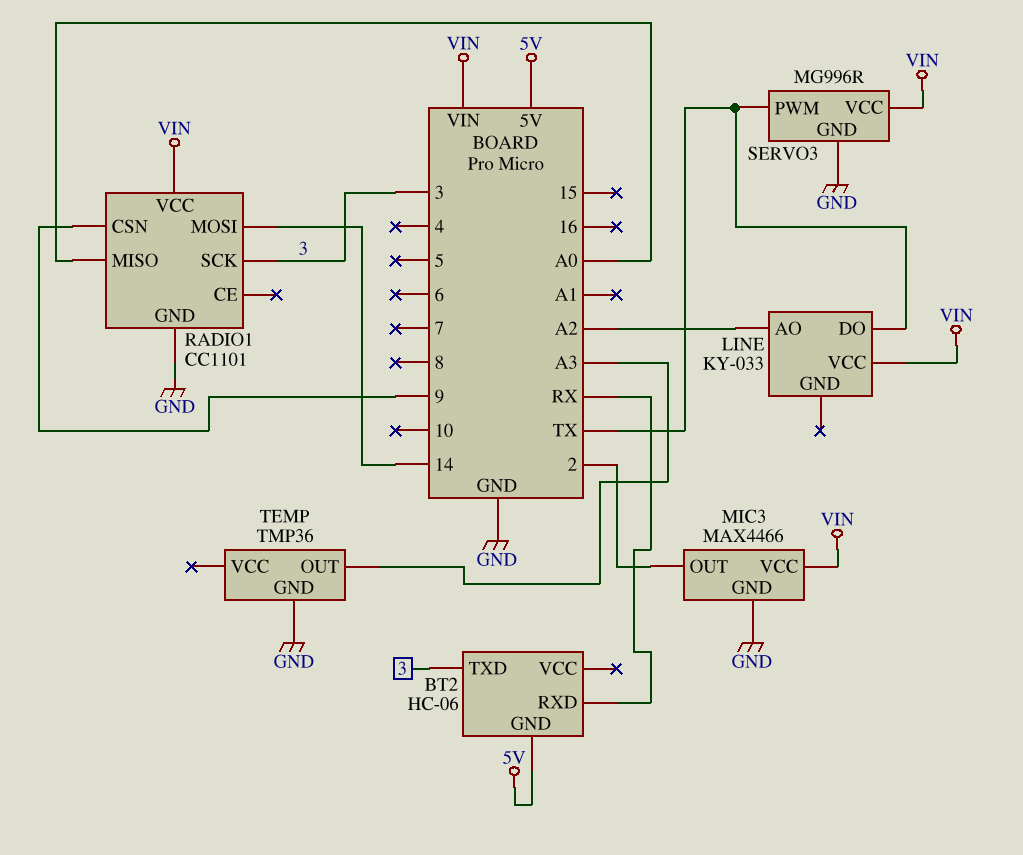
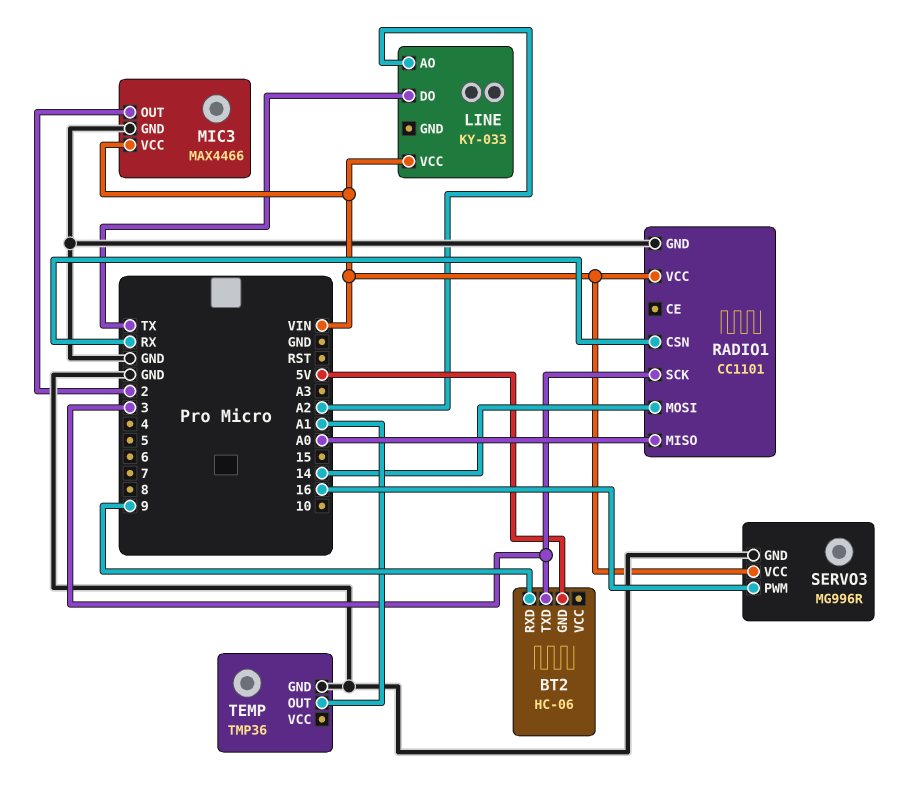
BT2 pin RXD: RX -> 9
RADIO1 pin CSN: 9 -> RX
SERVO3 pin PWM: TX -> 16
TEMP pin OUT: A3 -> A1

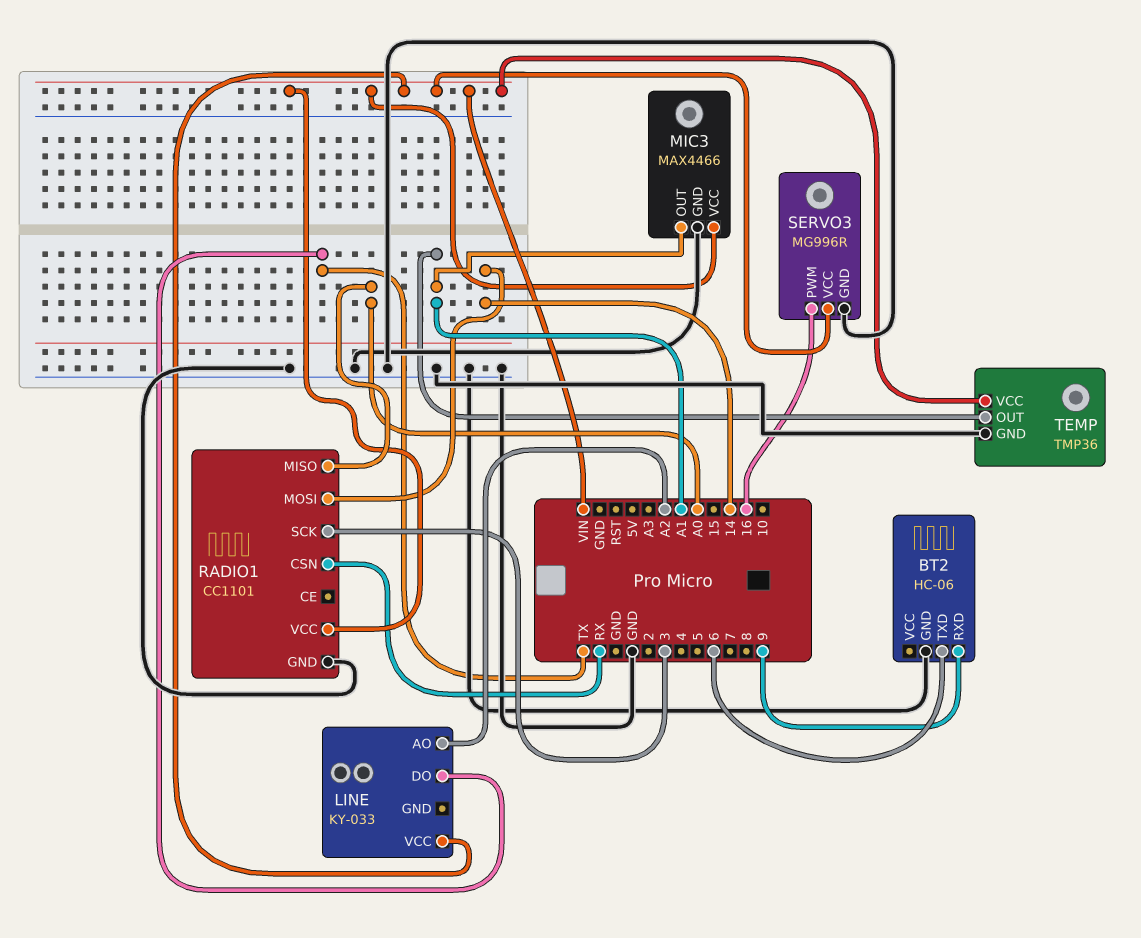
BT2 pin GND: 5V -> GND
BT2 pin TXD: 3 -> 6
MIC3 pin OUT: 2 -> A1
TEMP pin VCC: none -> VIN

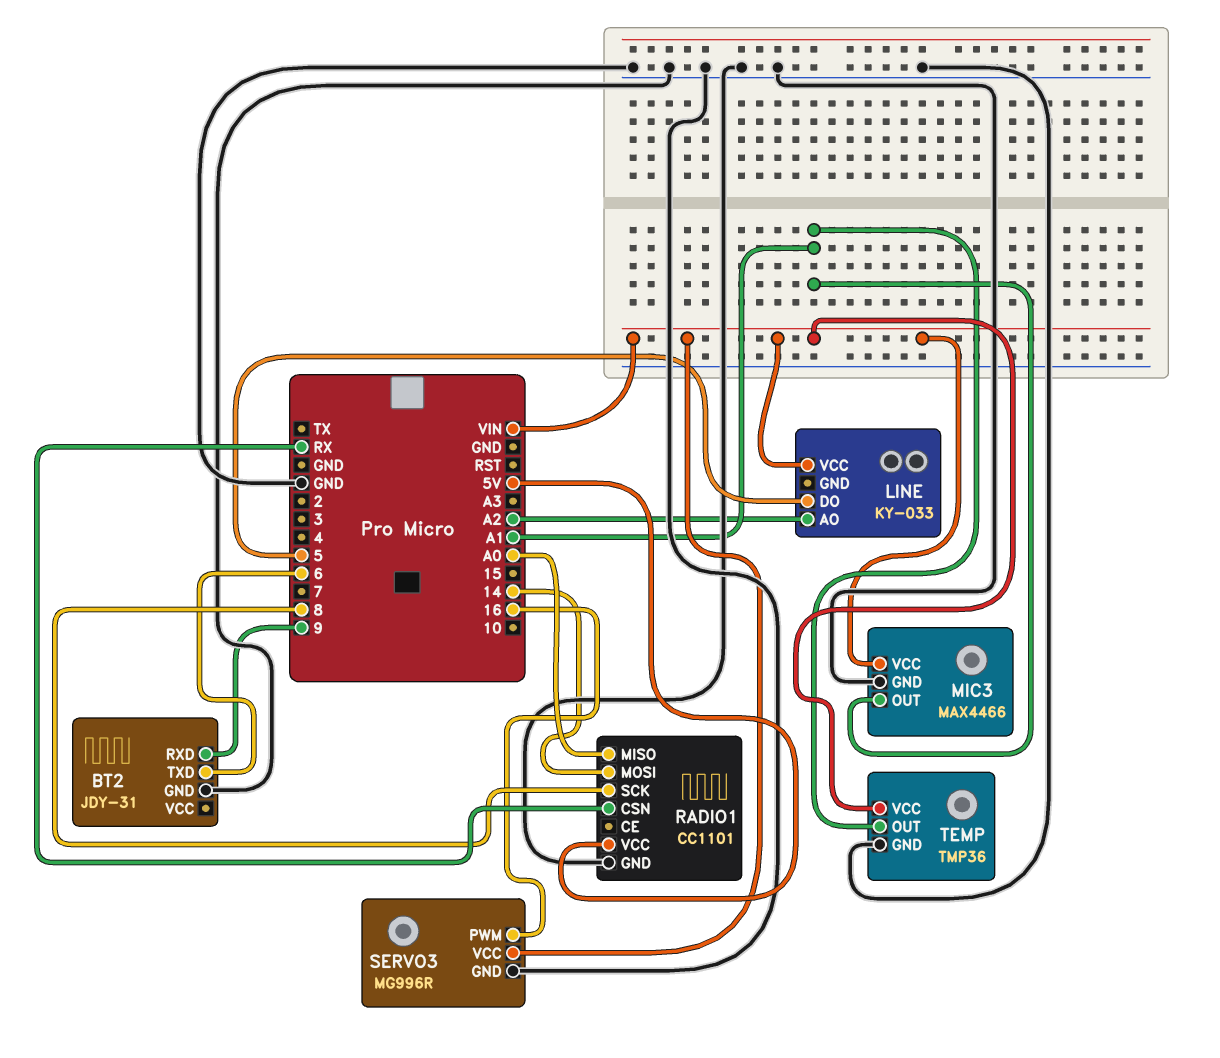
BT2: HC-06 -> JDY-31
LINE pin DO: TX -> 5
RADIO1 pin SCK: 3 -> 8
RADIO1 pin VCC: VIN -> 5V

